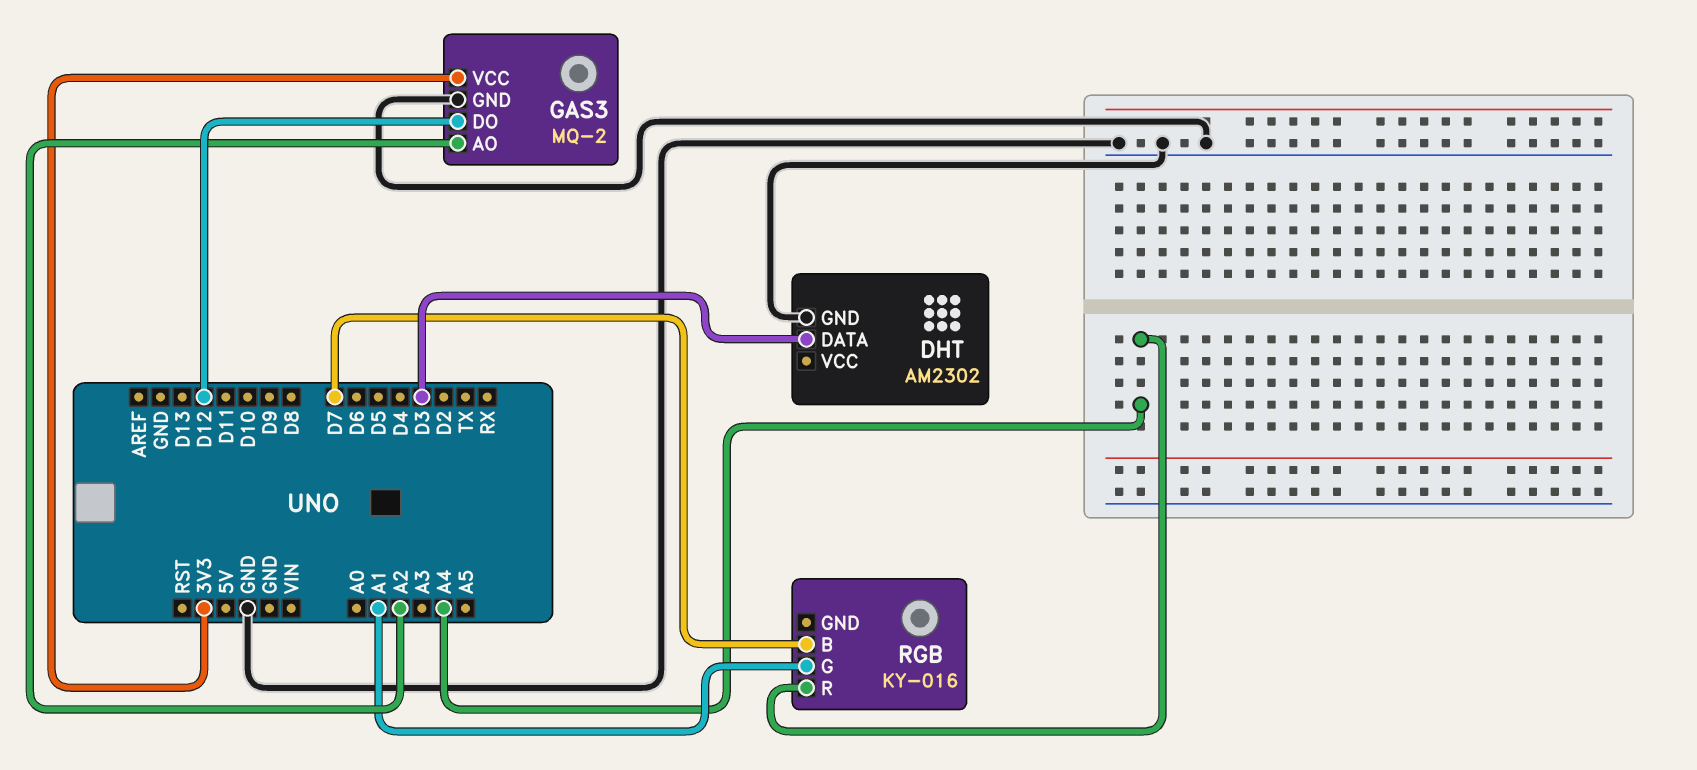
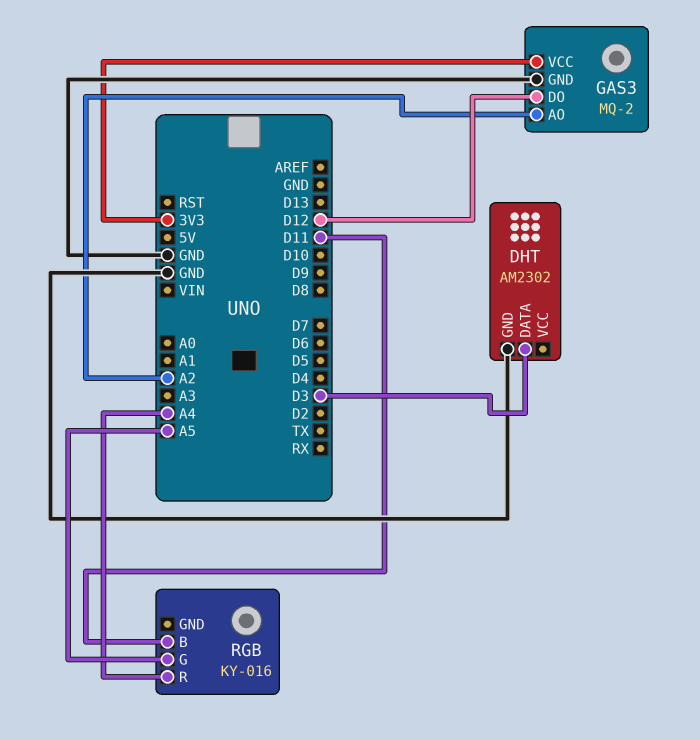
RGB pin B: D7 -> D11
RGB pin G: A1 -> A5

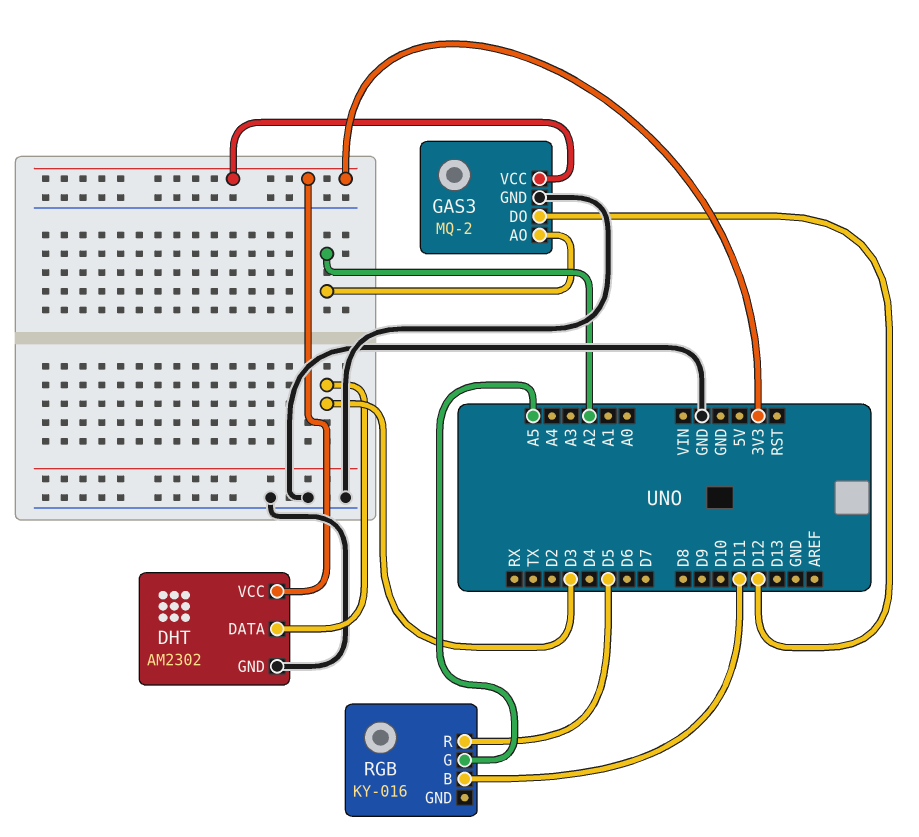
DHT pin VCC: none -> 3V3
RGB pin R: A4 -> D5

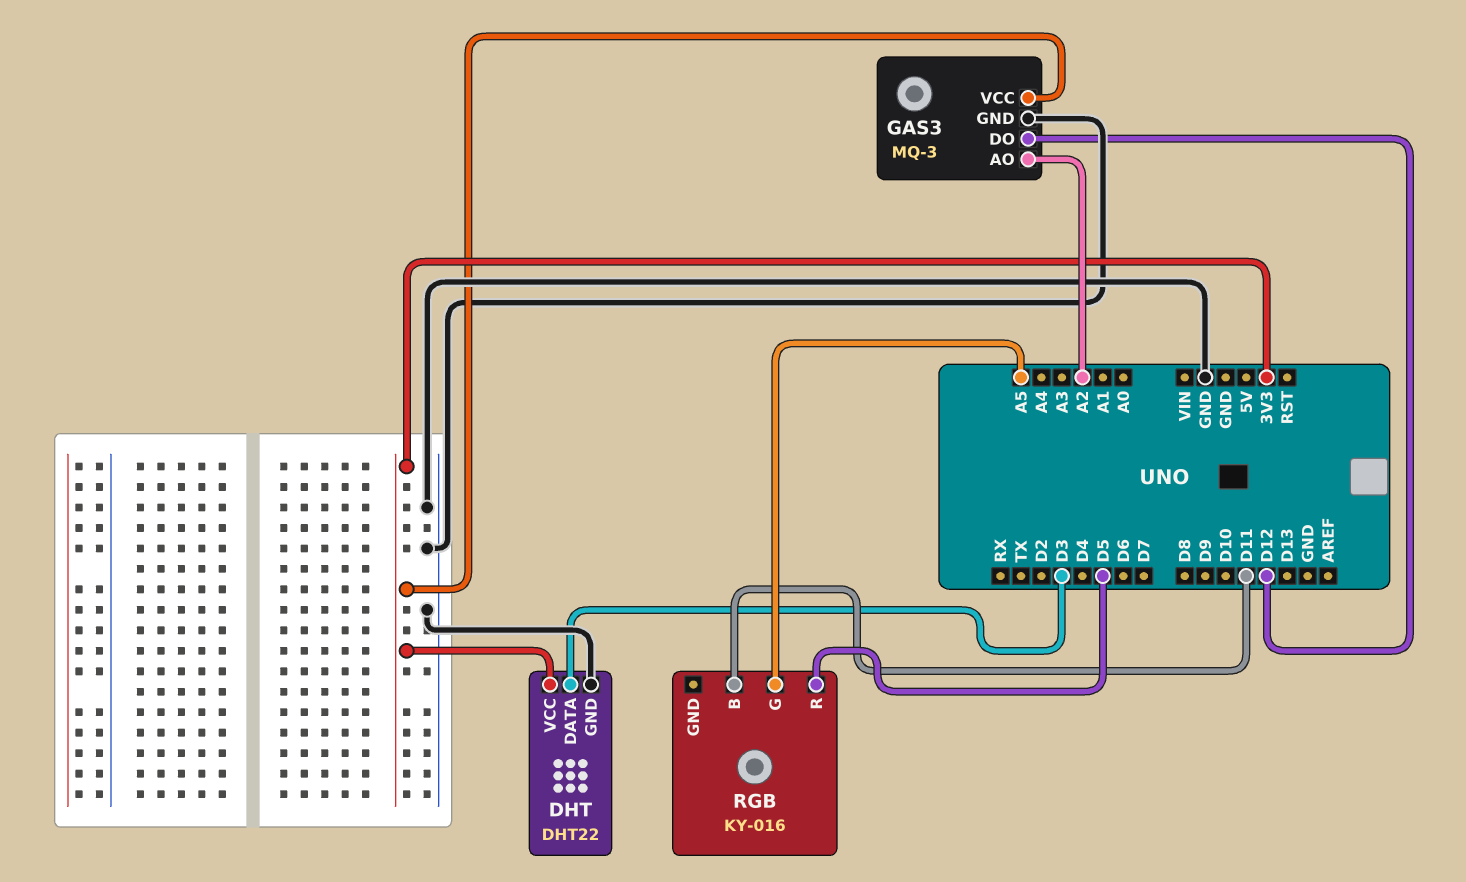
DHT: AM2302 -> DHT22
GAS3: MQ-2 -> MQ-3

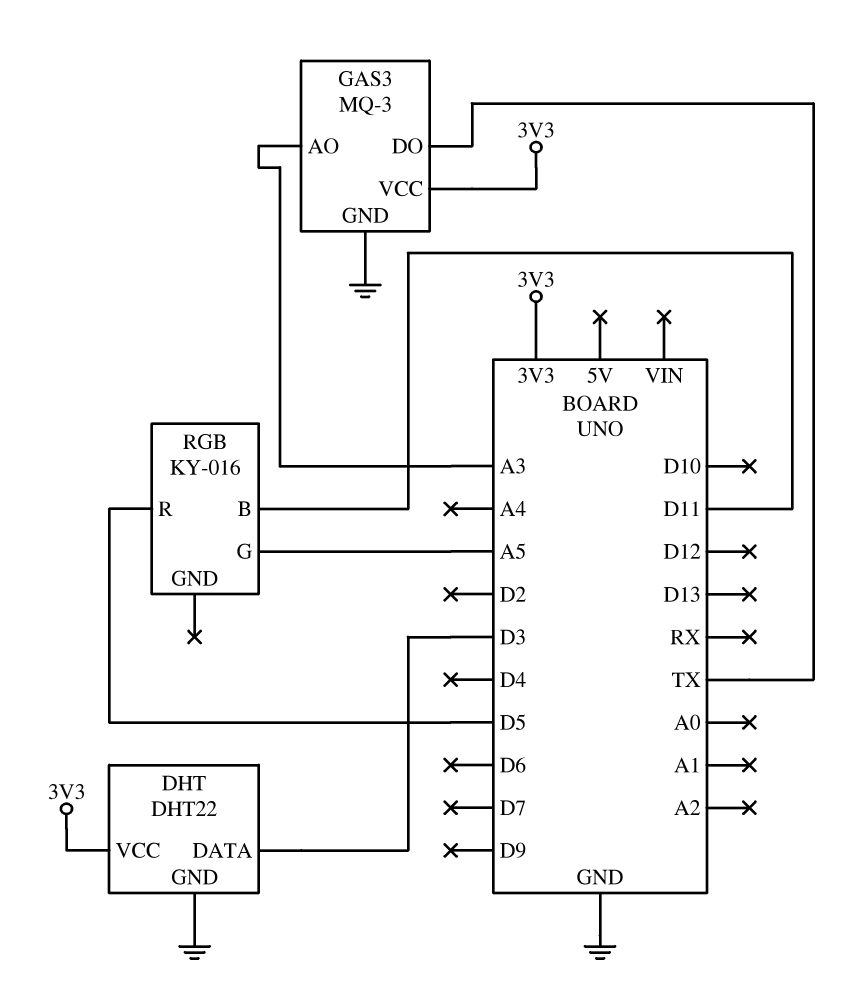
GAS3 pin AO: A2 -> A3
GAS3 pin DO: D12 -> TX

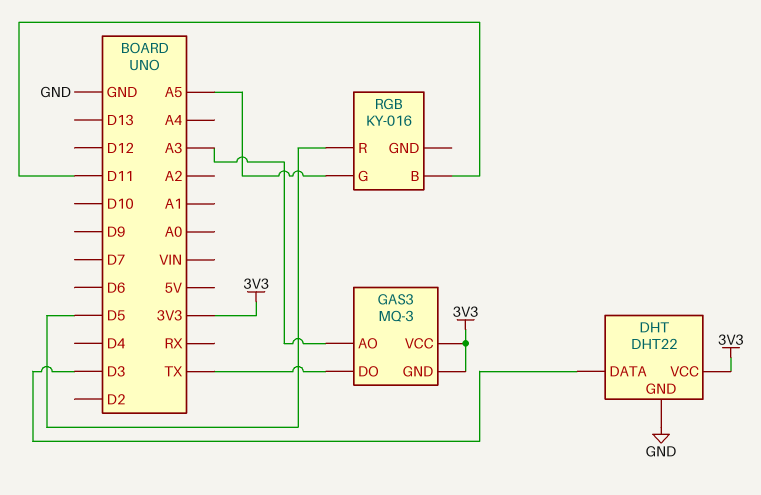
GAS3 pin GND: GND -> 3V3

